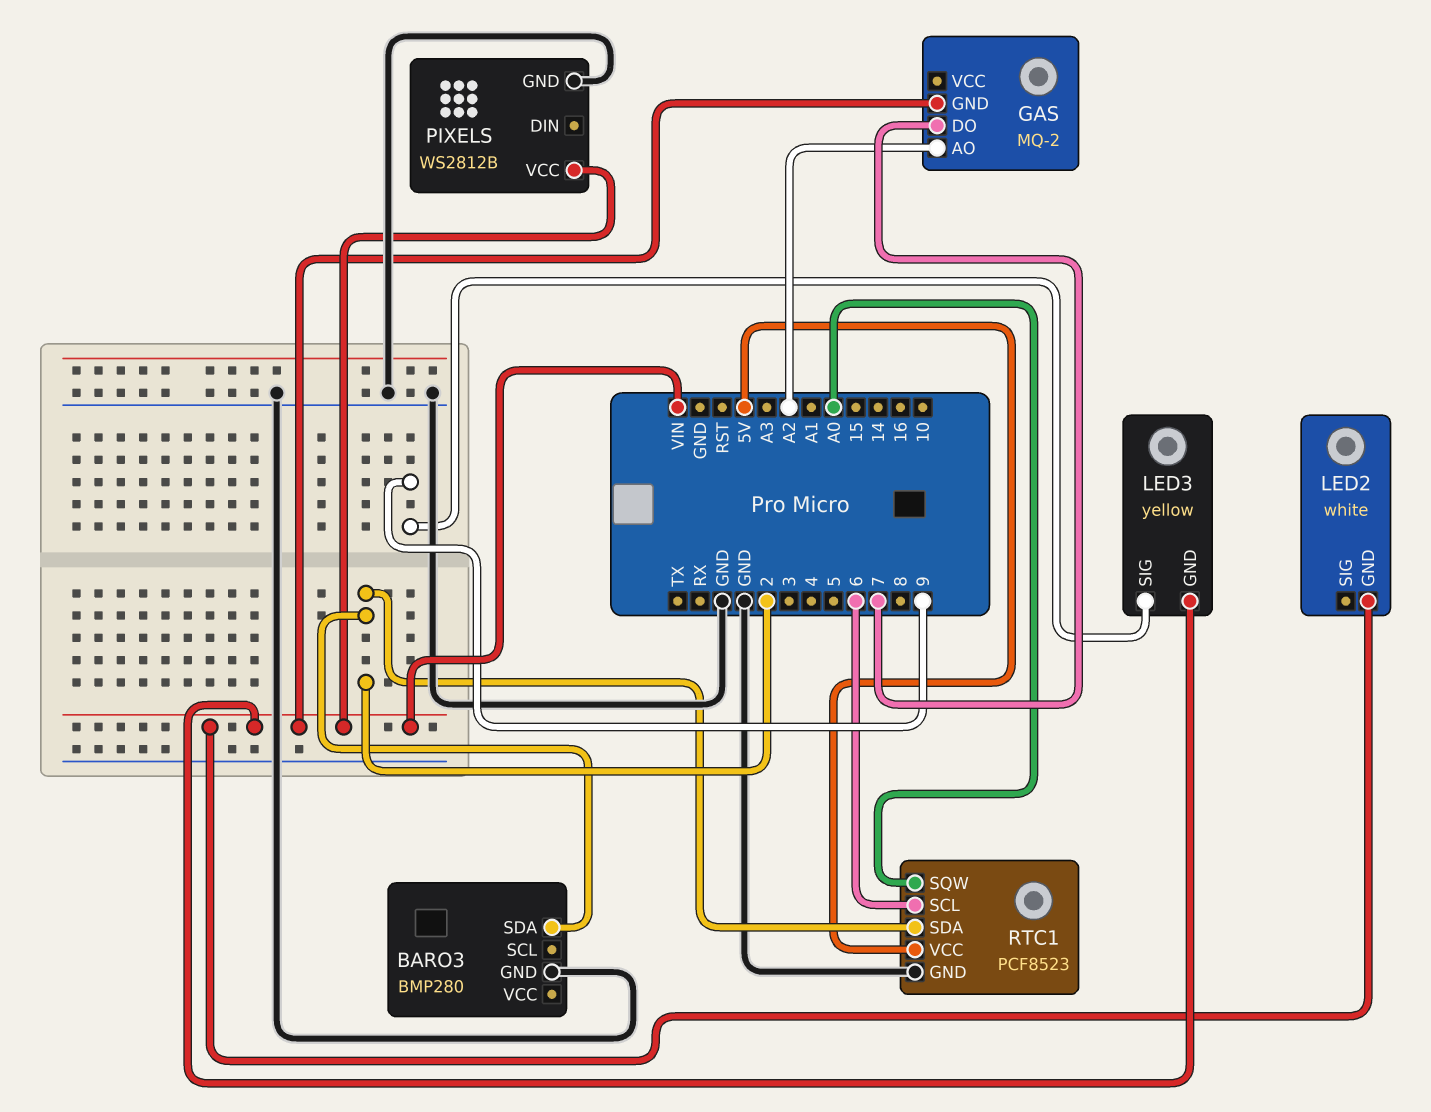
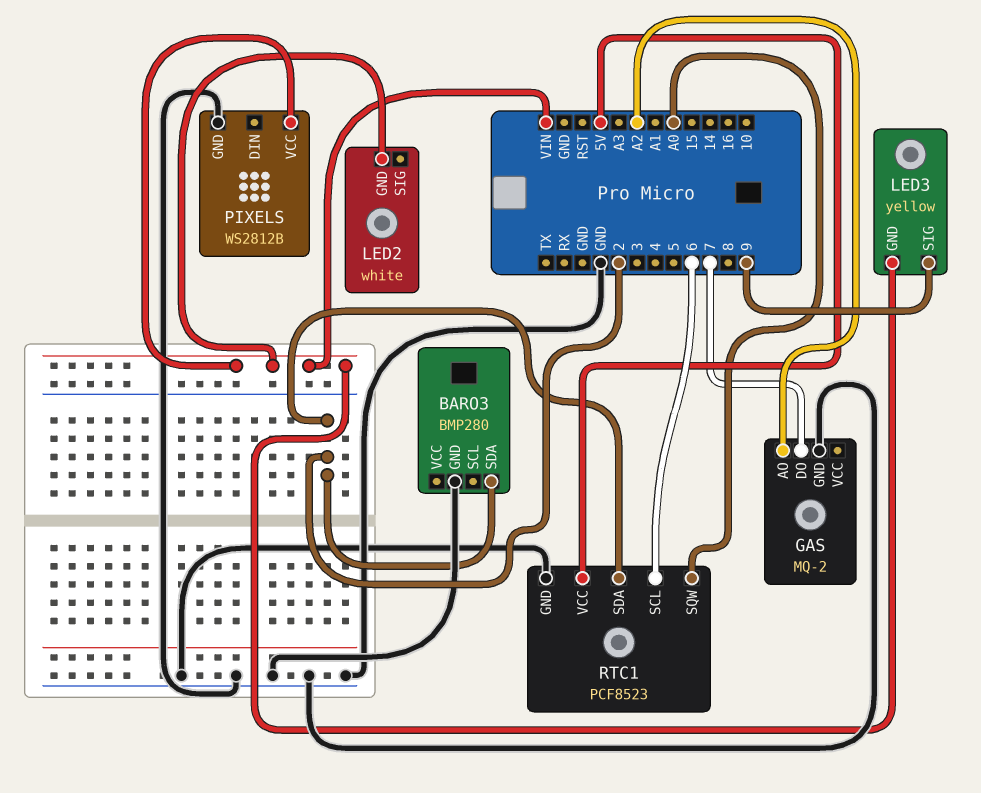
GAS pin GND: VIN -> GND

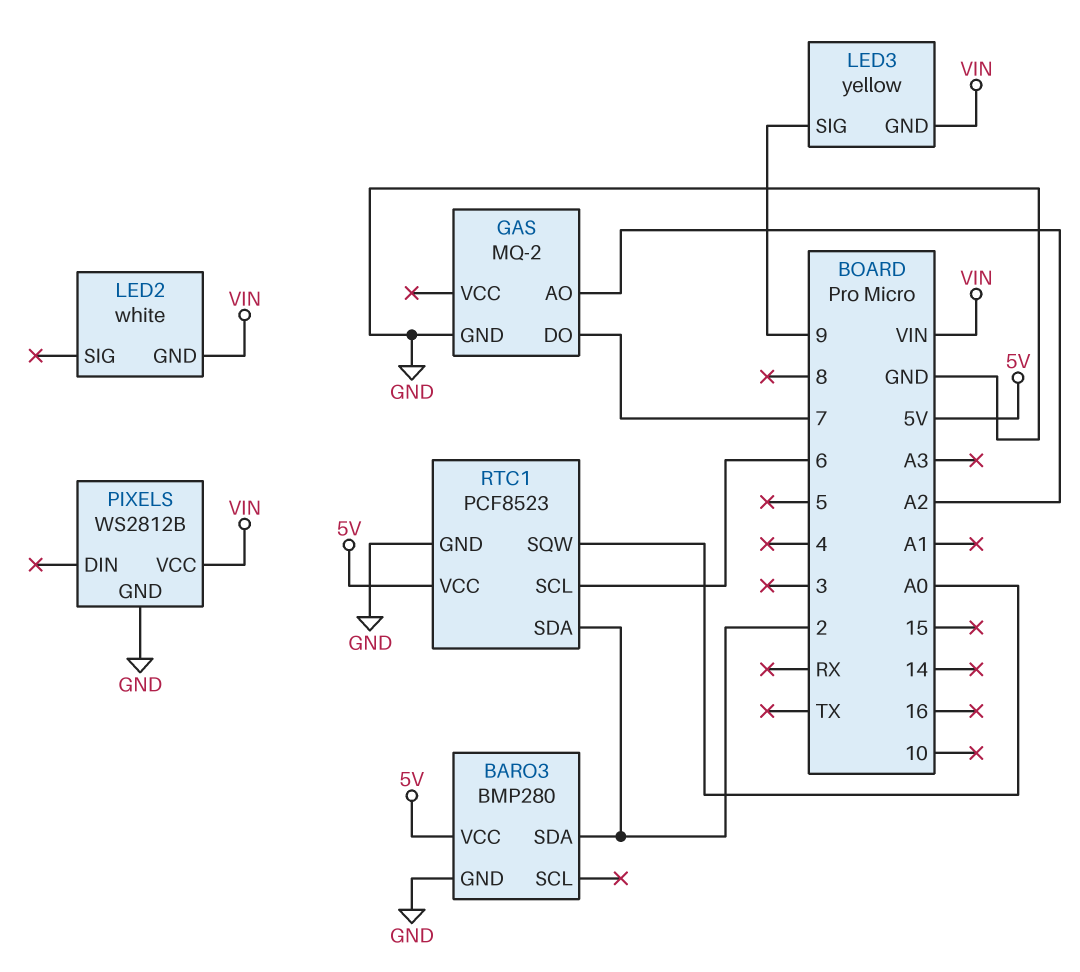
BARO3 pin VCC: none -> 5V

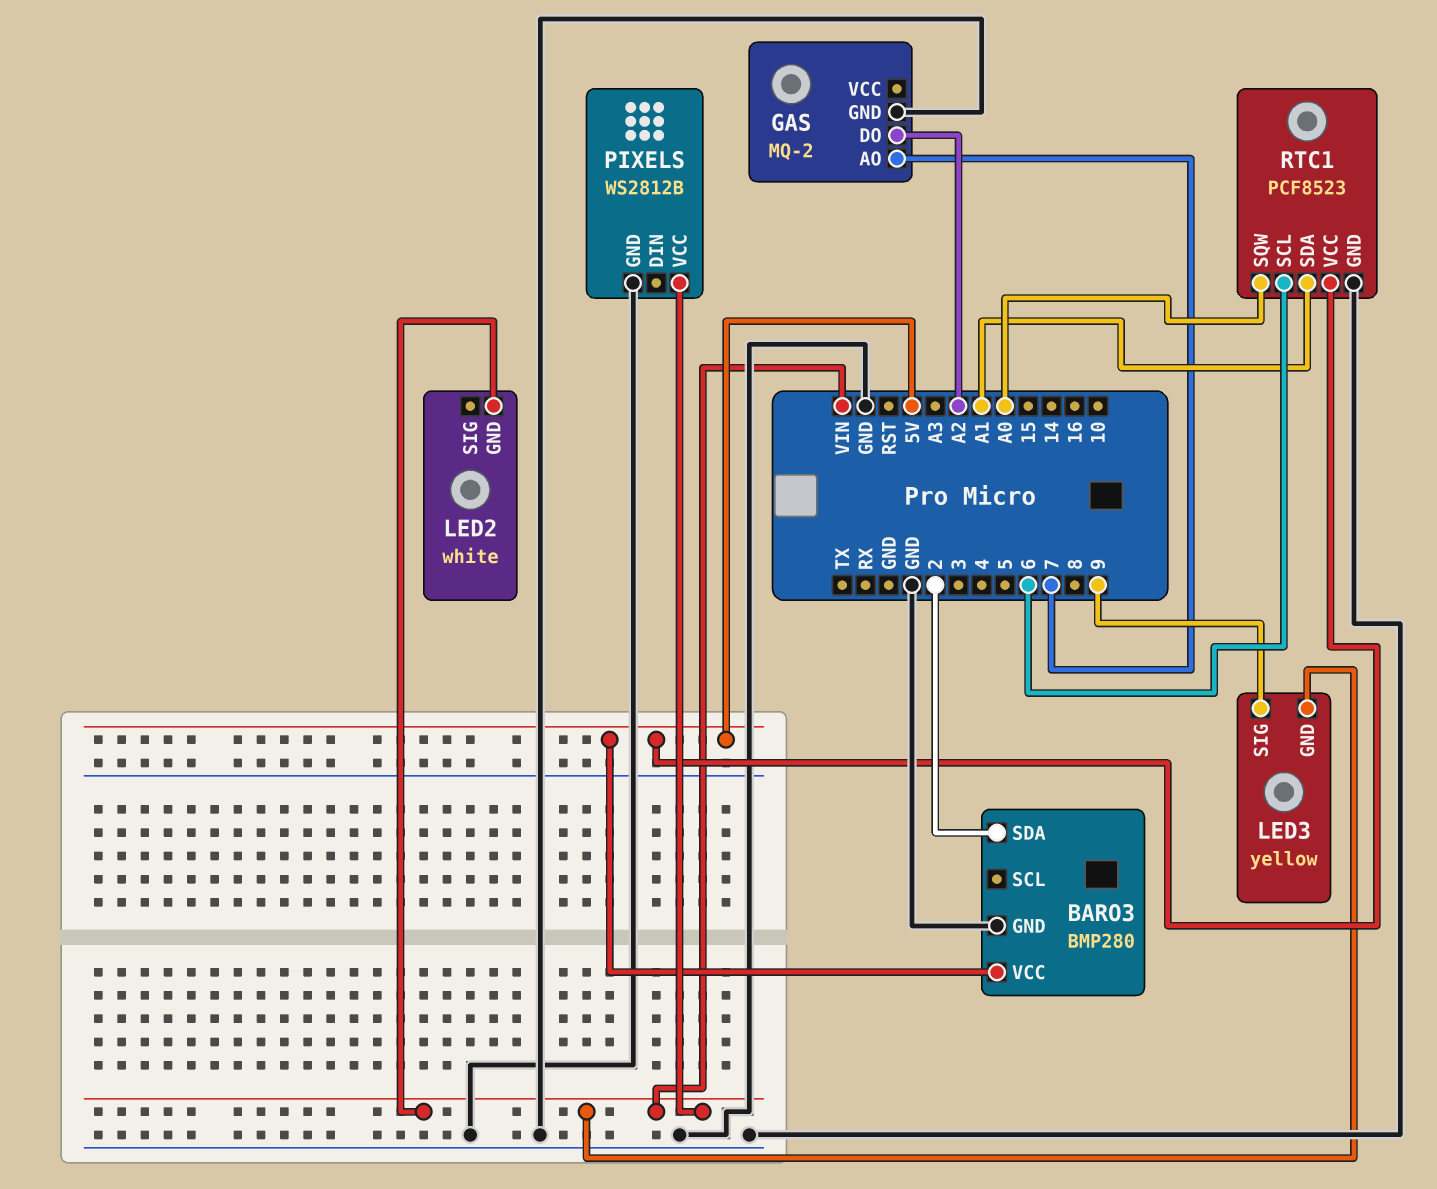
GAS pin AO: A2 -> 7
GAS pin DO: 7 -> A2
RTC1 pin SDA: 2 -> A1

